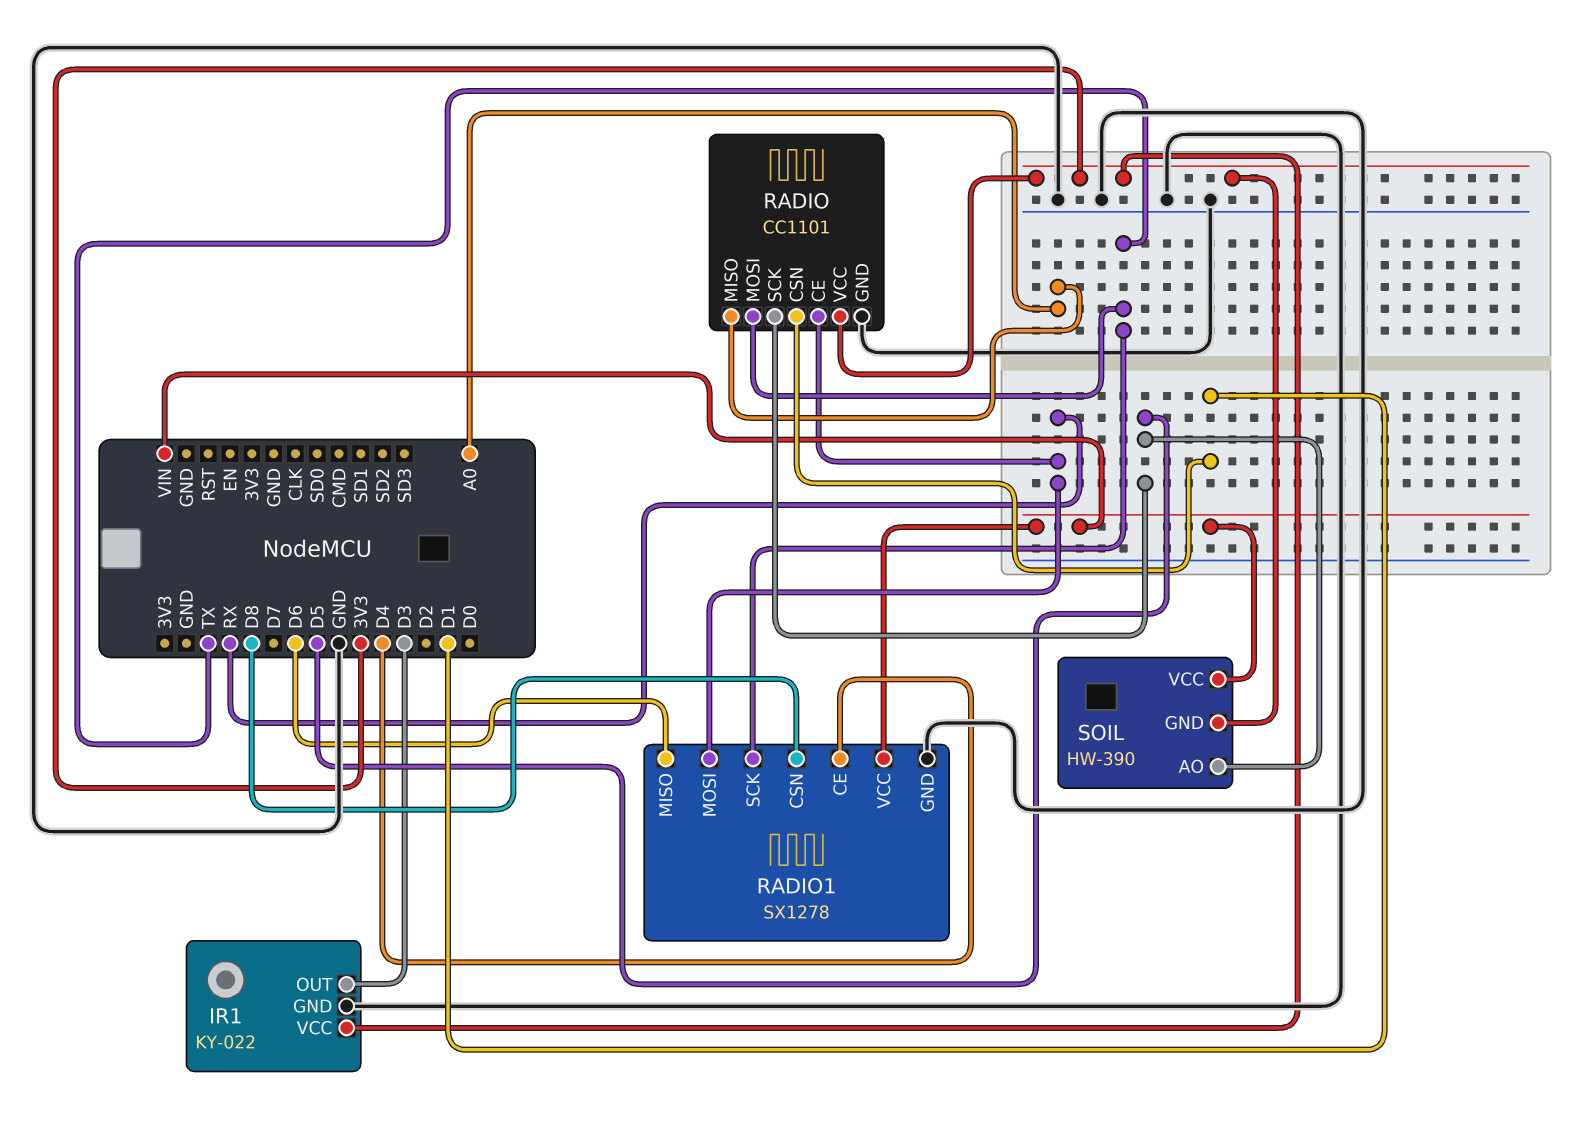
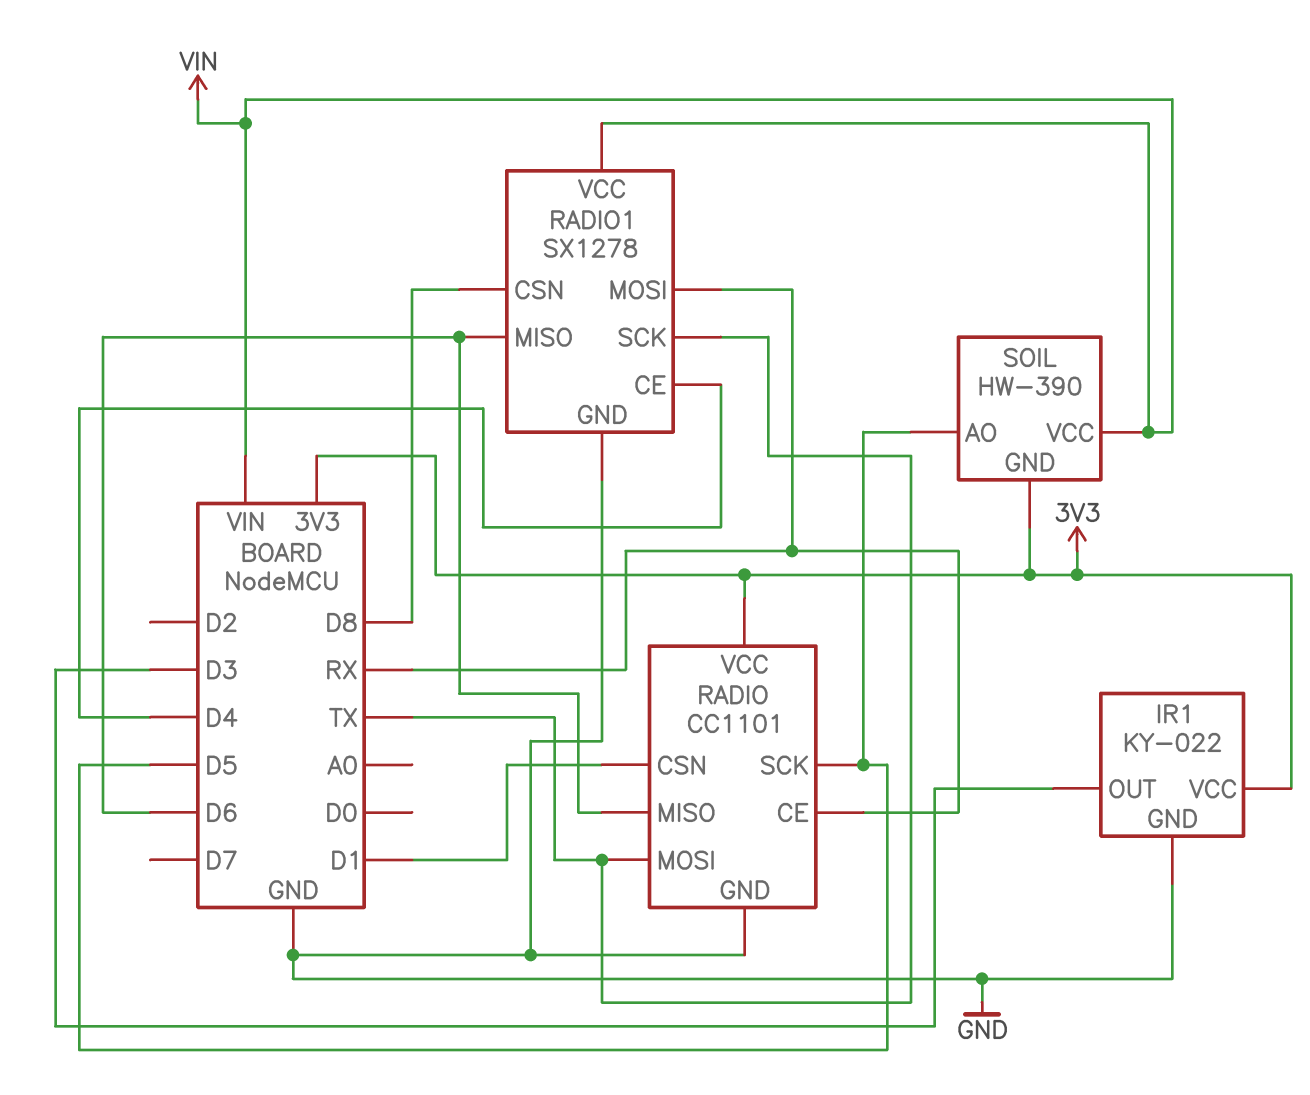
RADIO pin MISO: A0 -> D6

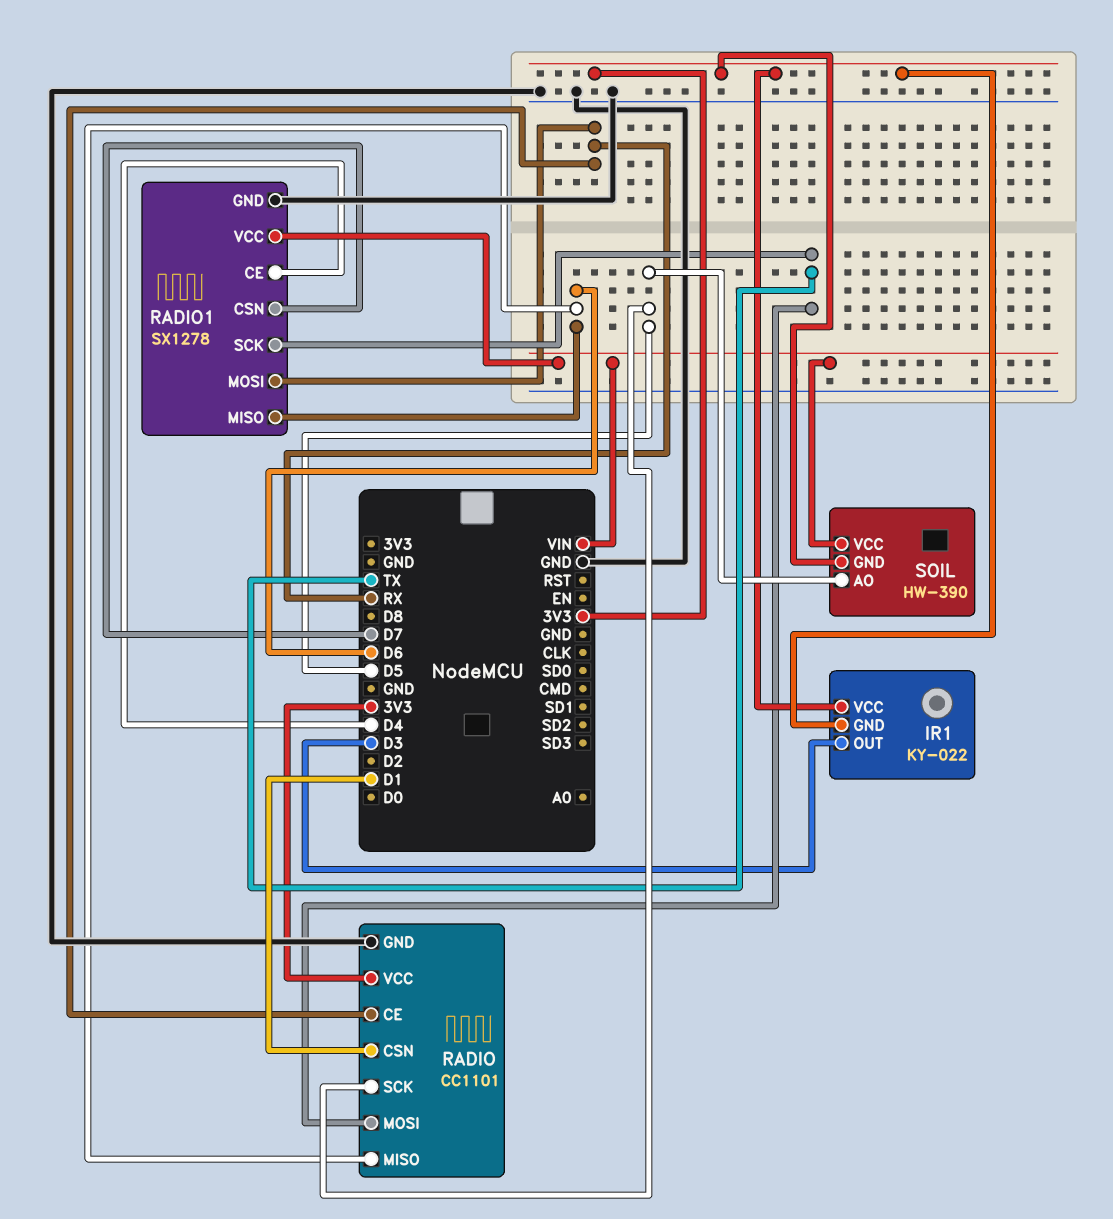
IR1 pin GND: GND -> 3V3
RADIO1 pin CSN: D8 -> D7

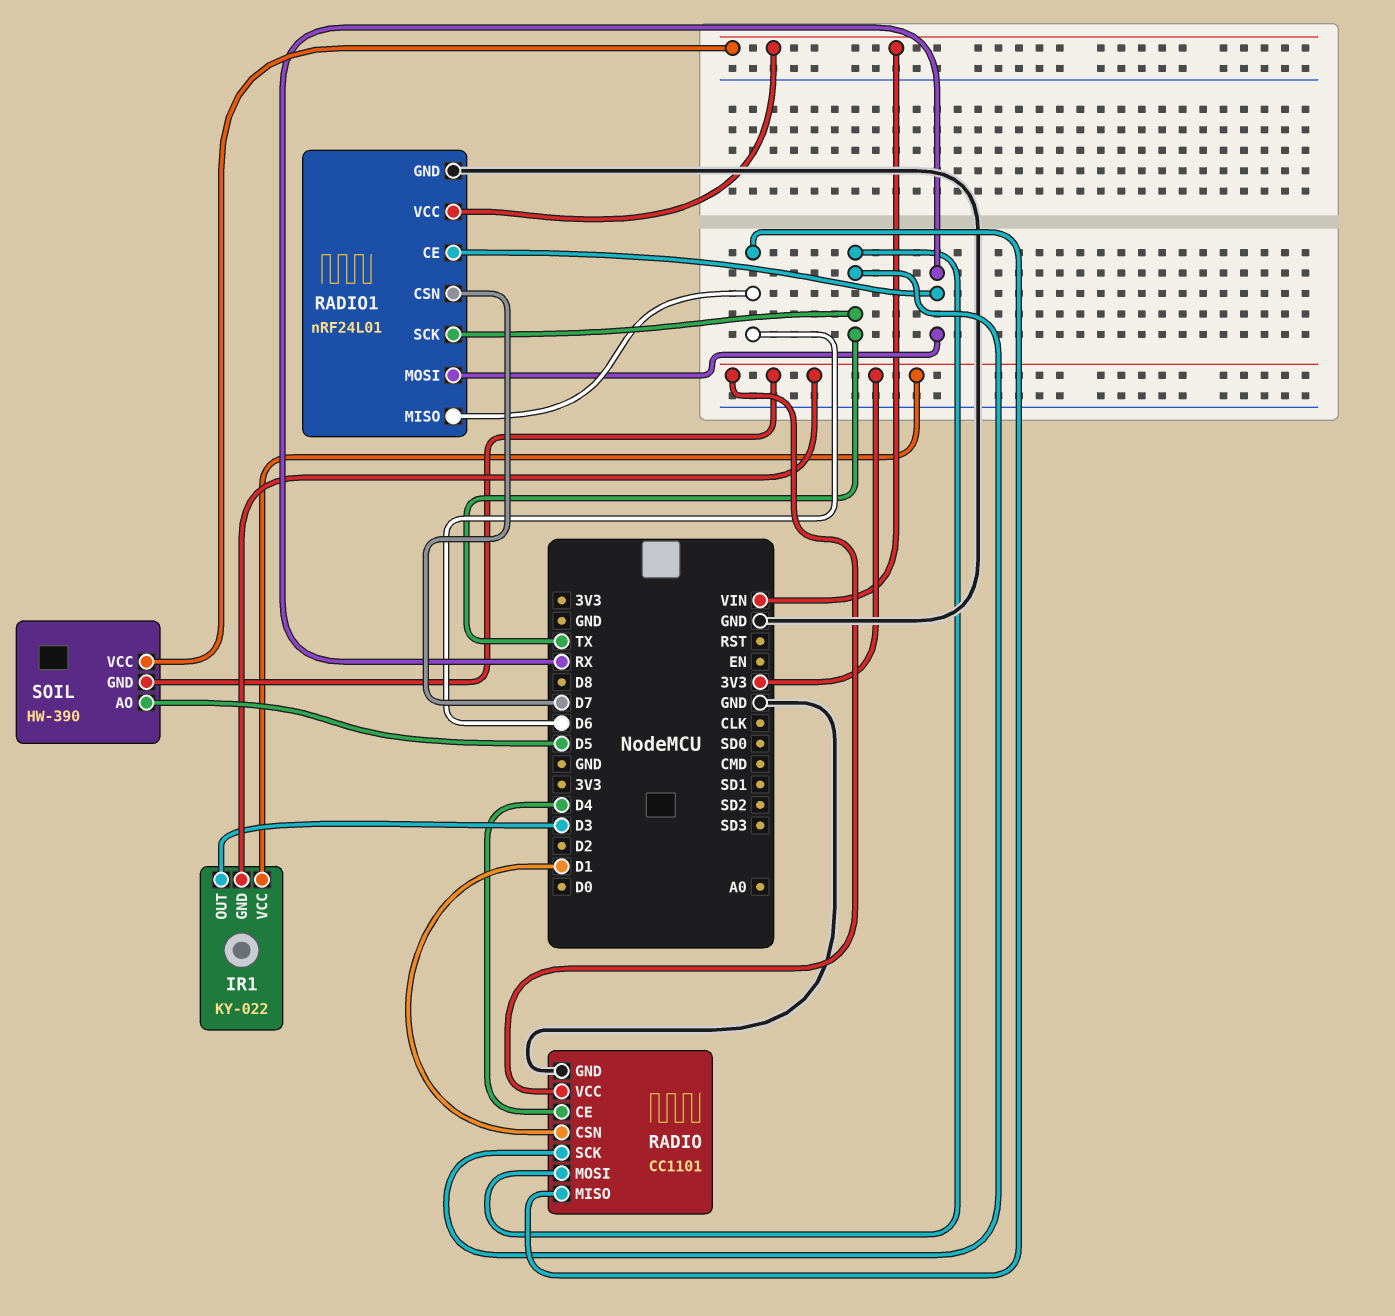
RADIO pin CE: RX -> D4
RADIO pin SCK: D5 -> TX
RADIO1: SX1278 -> nRF24L01
RADIO1 pin CE: D4 -> RX

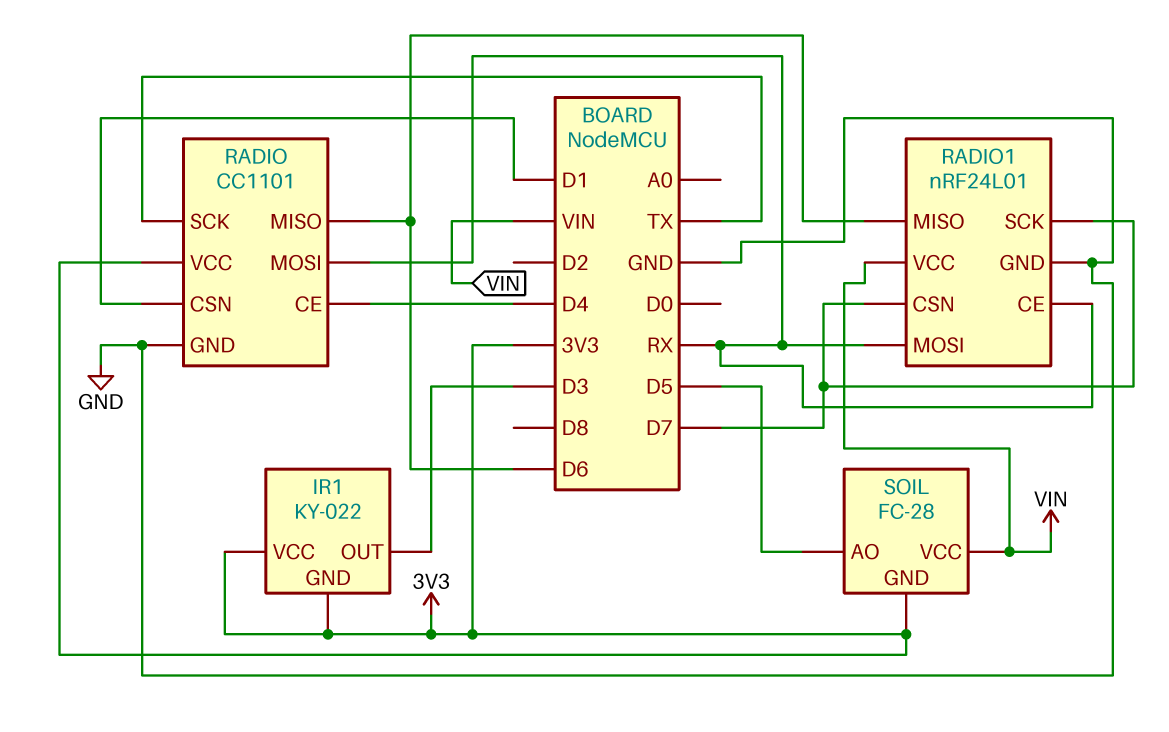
RADIO pin MOSI: TX -> RX
RADIO1 pin SCK: TX -> D7
SOIL: HW-390 -> FC-28

